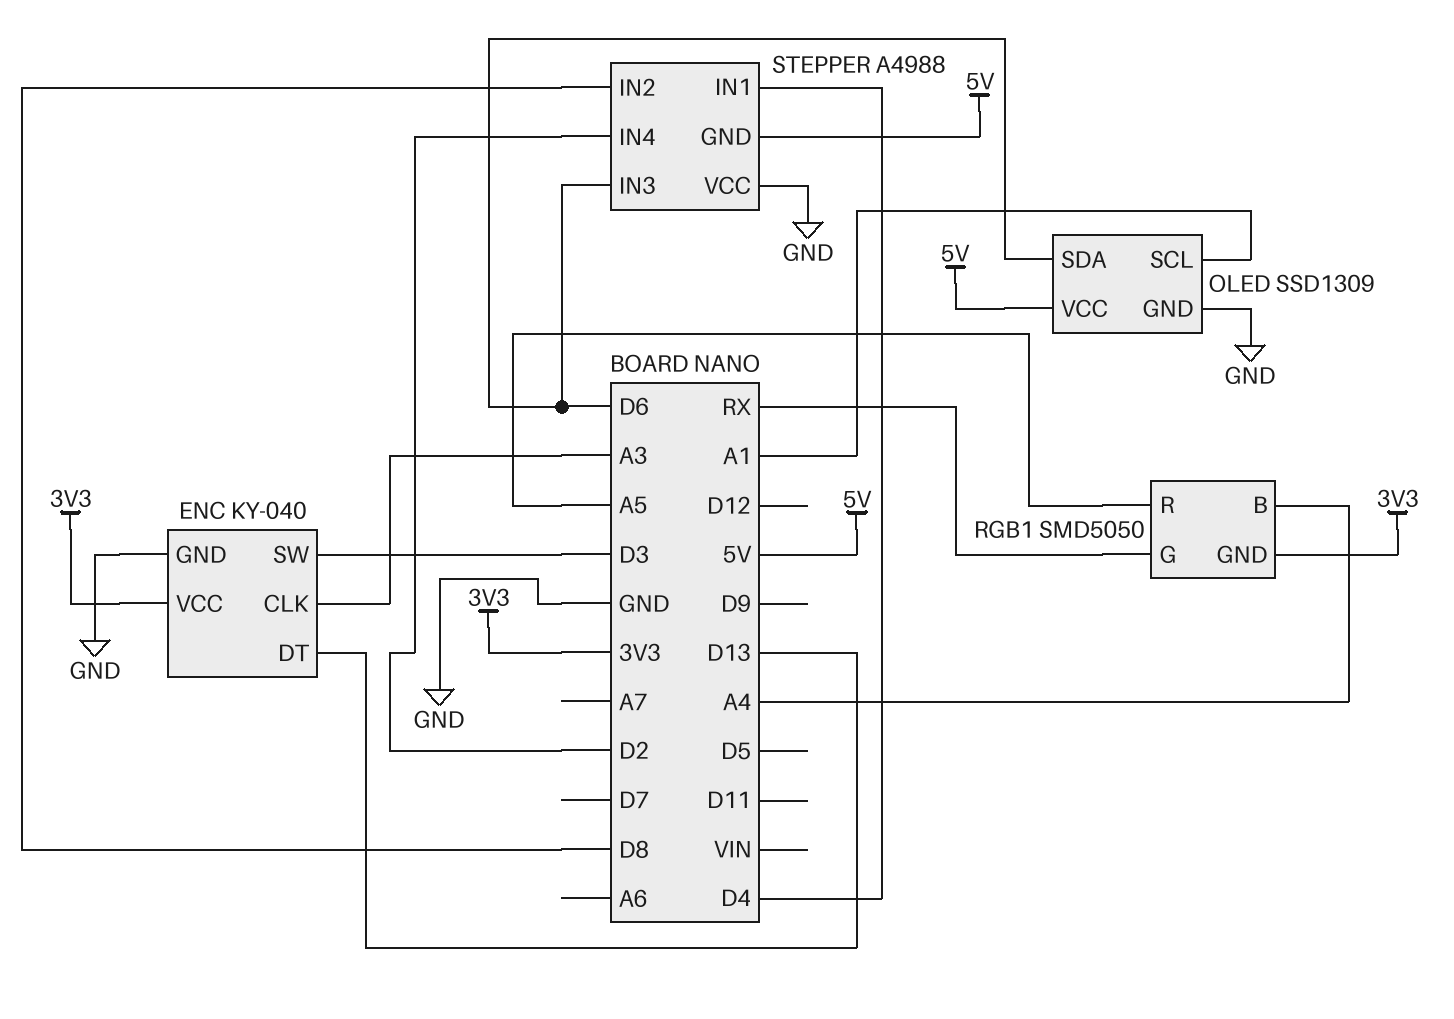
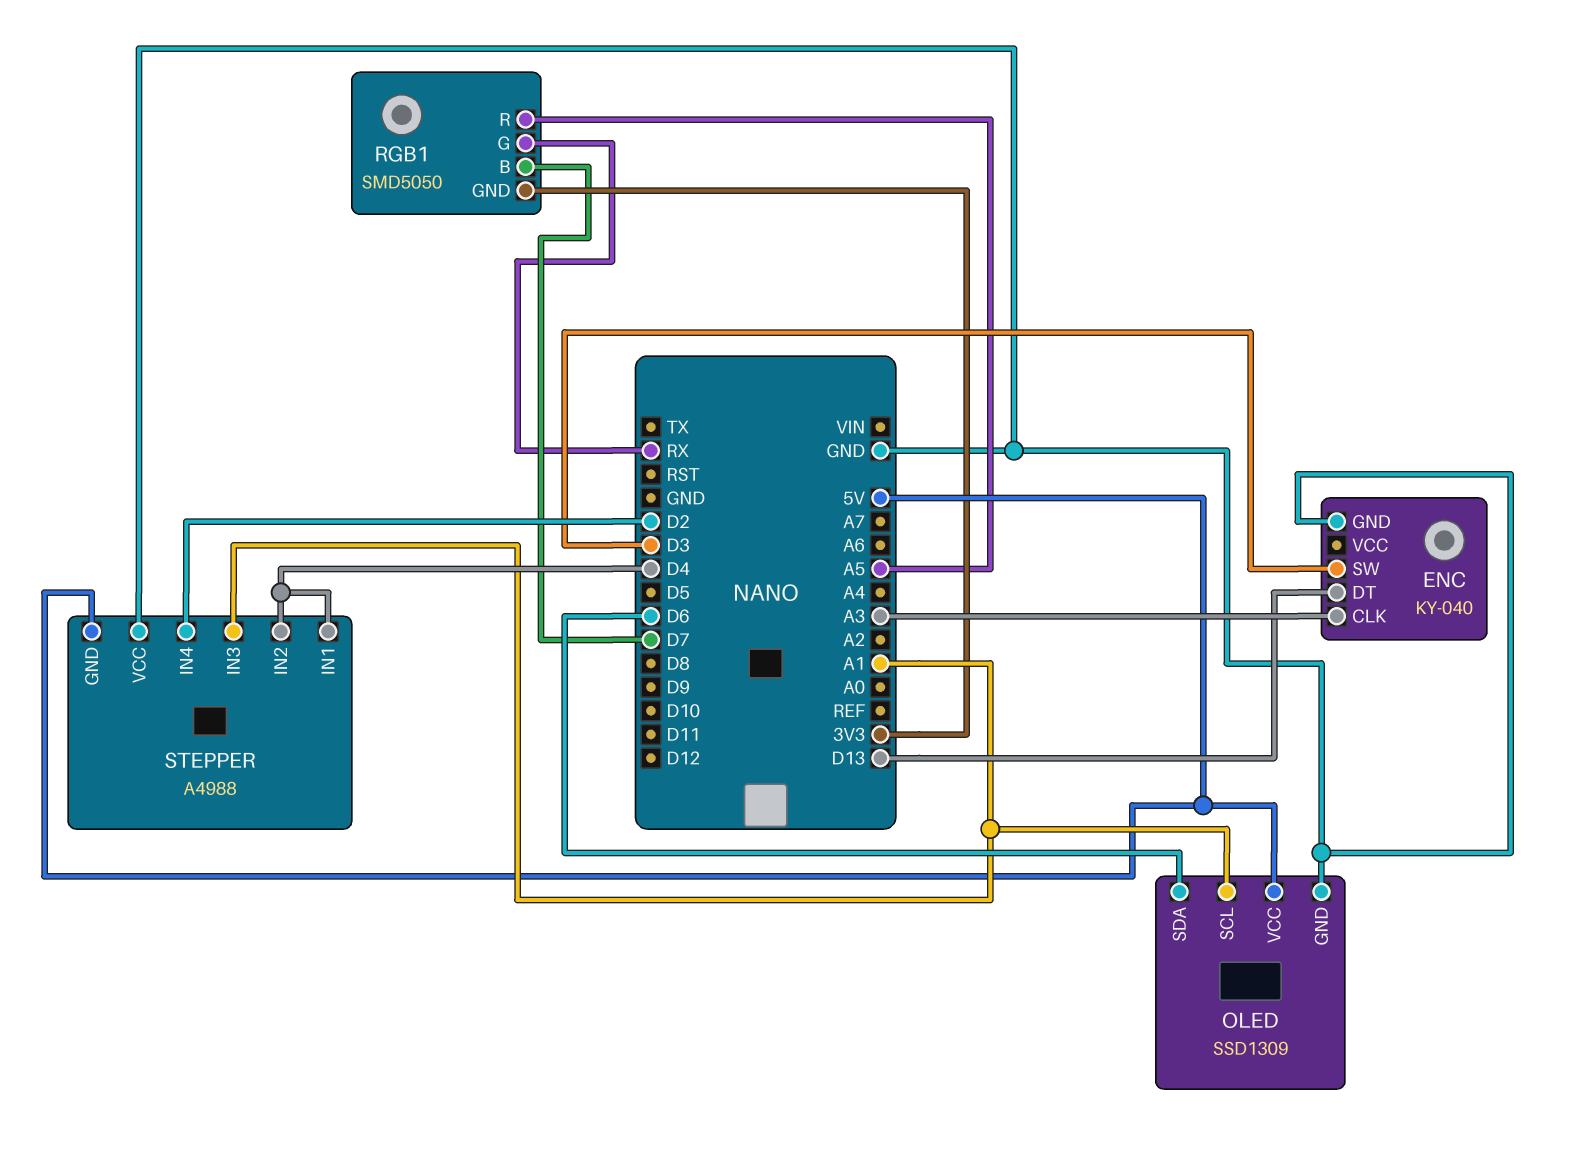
ENC pin VCC: 3V3 -> none
RGB1 pin B: A4 -> D7
STEPPER pin IN2: D8 -> D4
STEPPER pin IN3: D6 -> A1

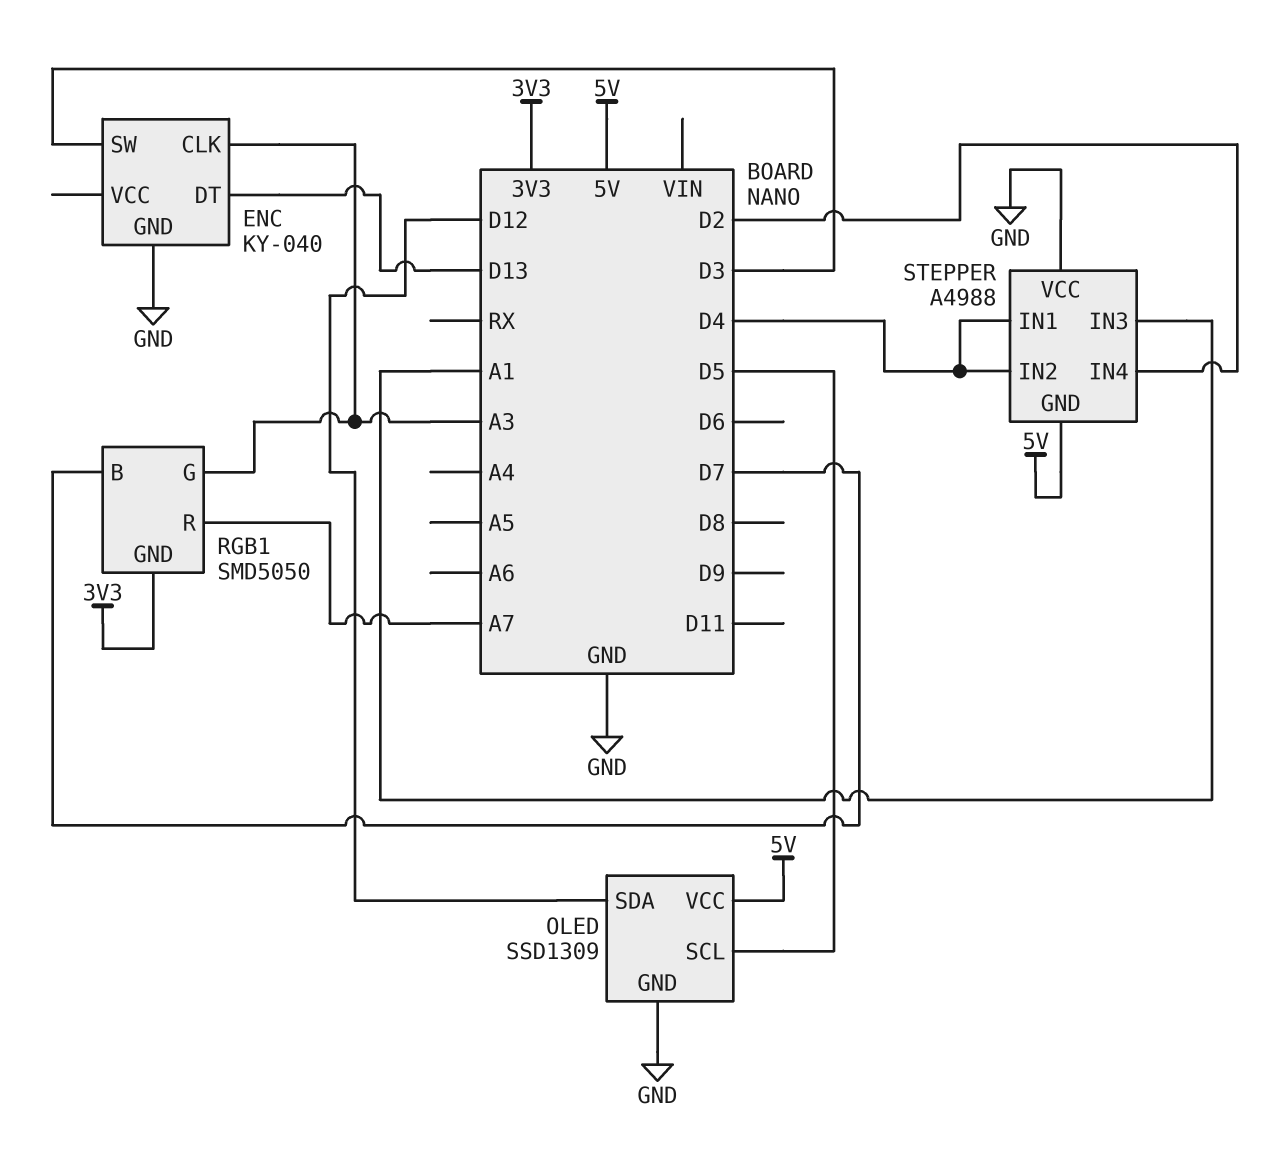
OLED pin SCL: A1 -> D5
OLED pin SDA: D6 -> D12
RGB1 pin G: RX -> A3
RGB1 pin R: A5 -> A7

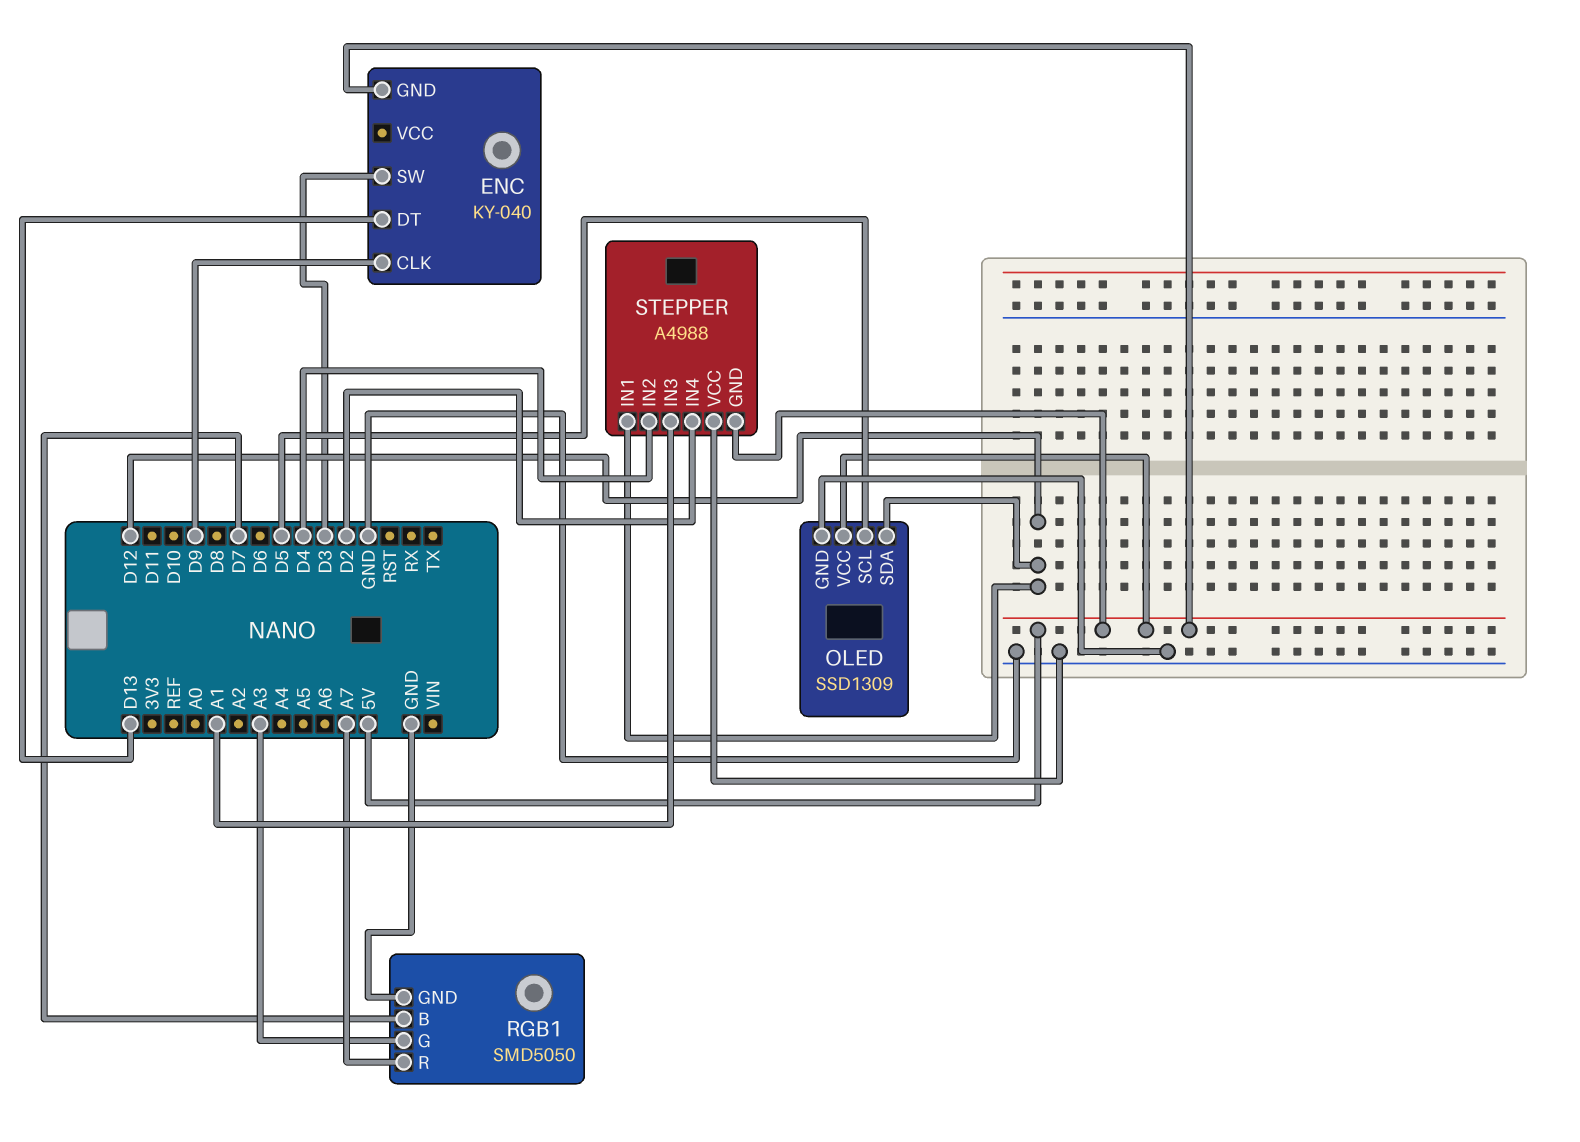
ENC pin CLK: A3 -> D9
ENC pin GND: GND -> 5V
RGB1 pin GND: 3V3 -> GND
STEPPER pin IN1: D4 -> D12

